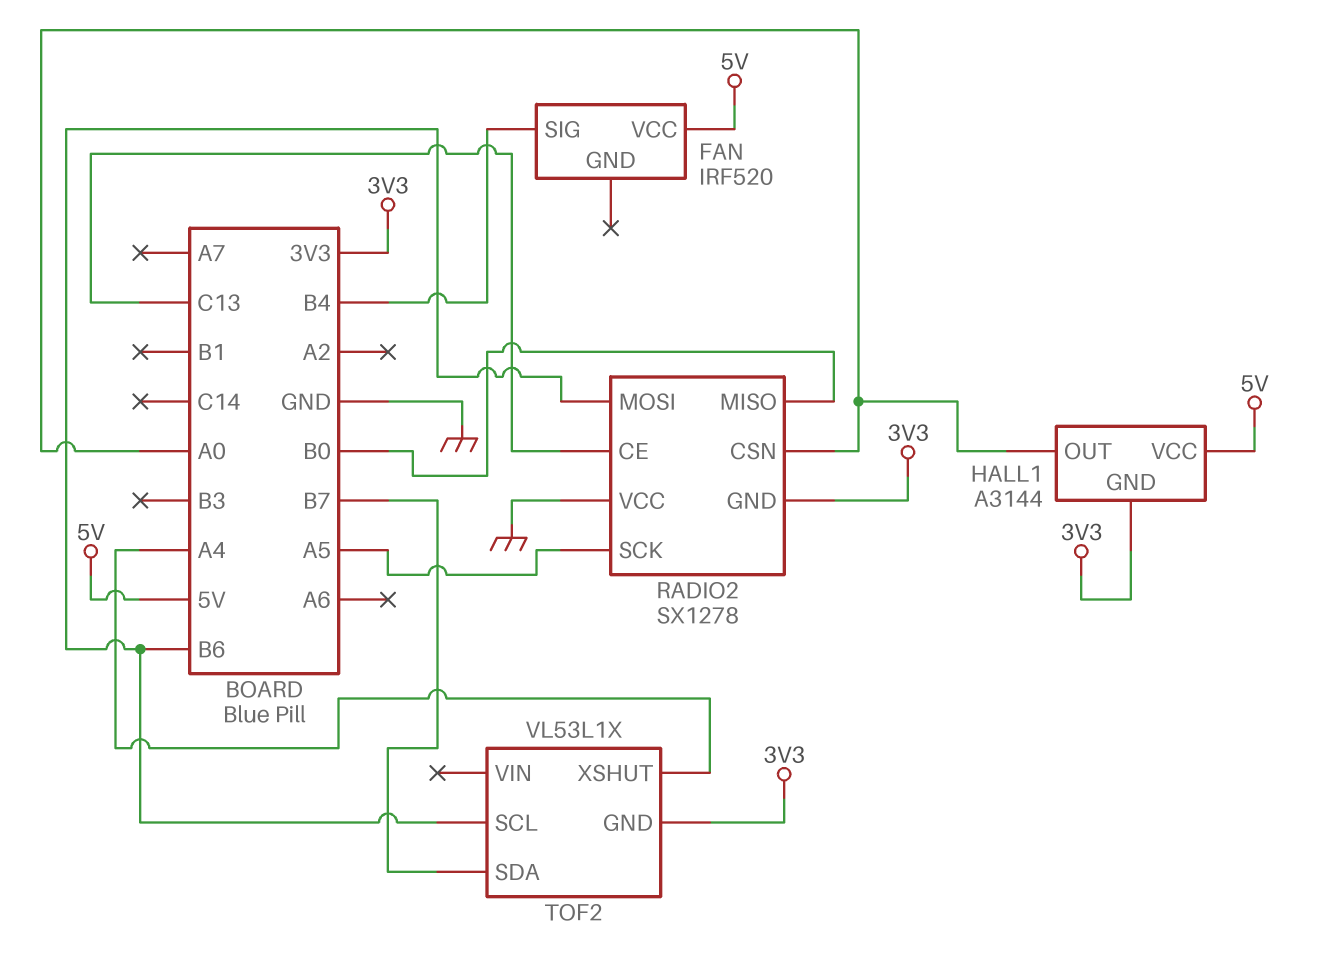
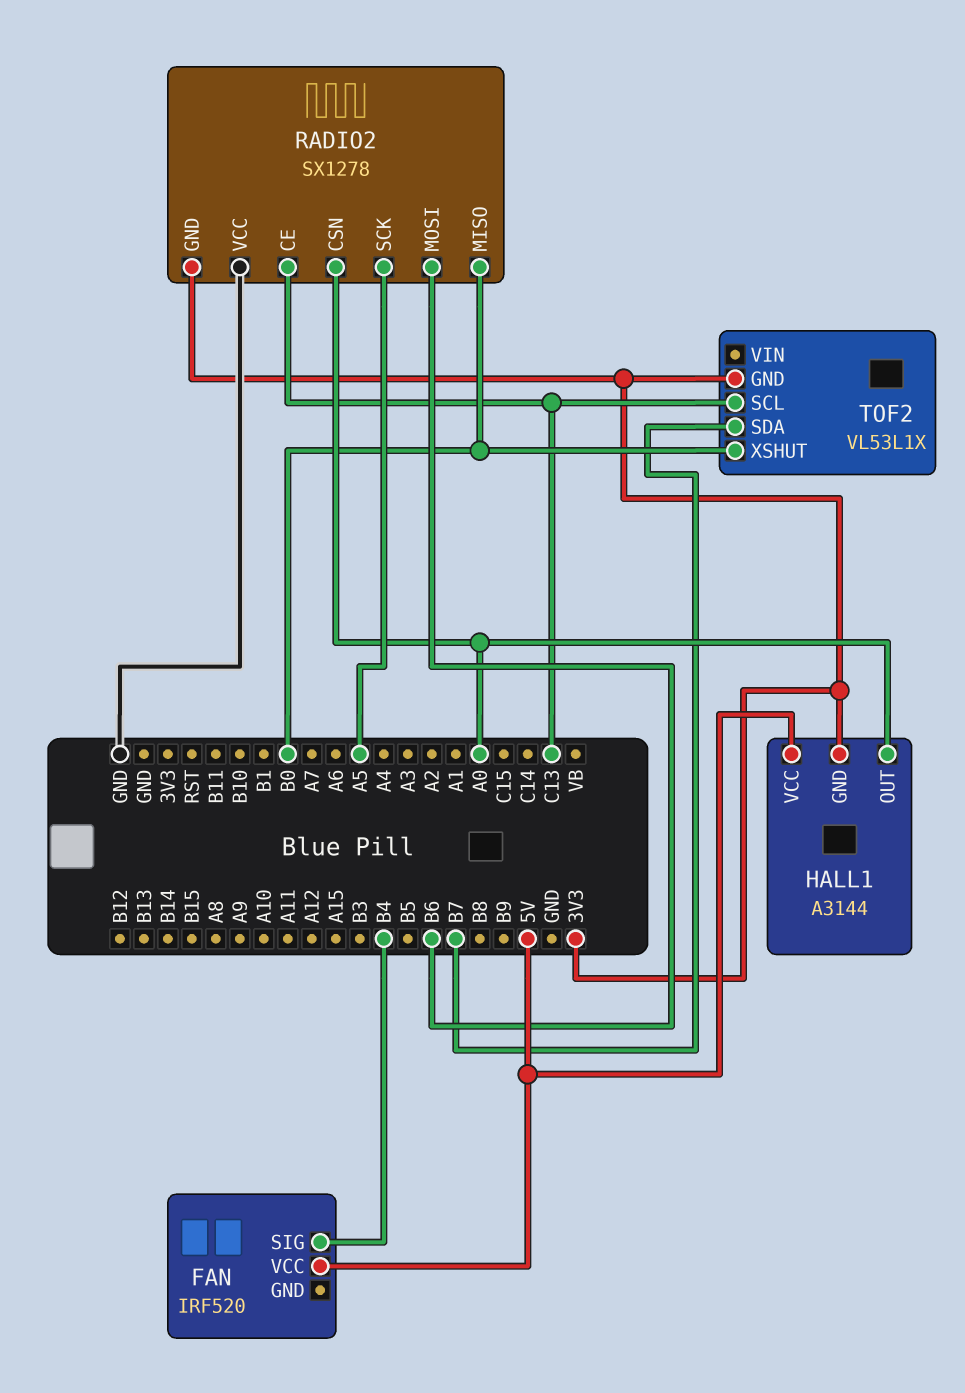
TOF2 pin SCL: B6 -> C13
TOF2 pin XSHUT: A4 -> B0

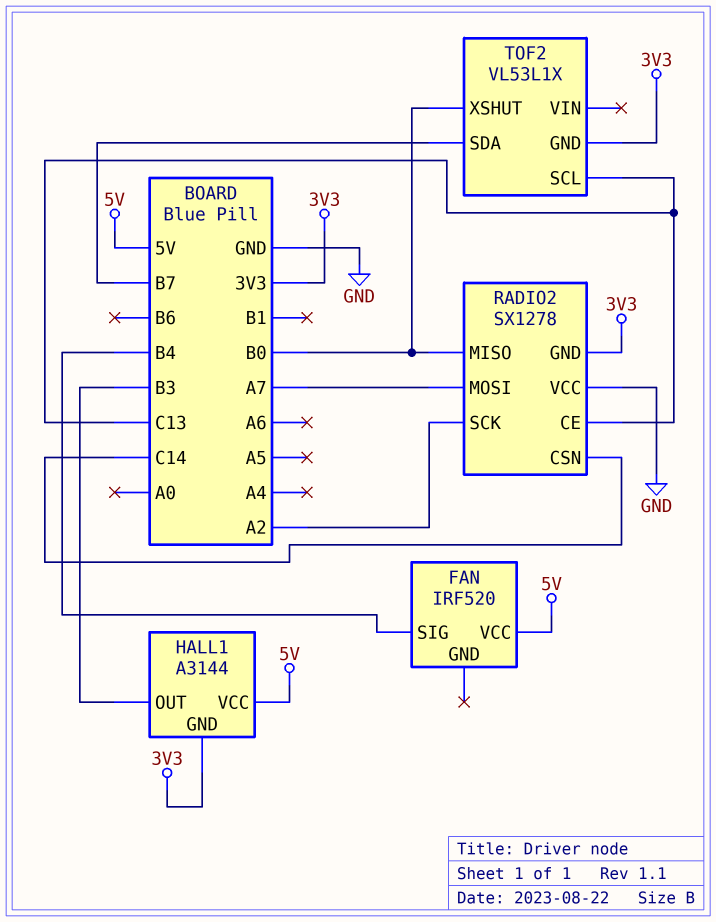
HALL1 pin OUT: A0 -> B3
RADIO2 pin CSN: A0 -> C14
RADIO2 pin MOSI: B6 -> A7
RADIO2 pin SCK: A5 -> A2

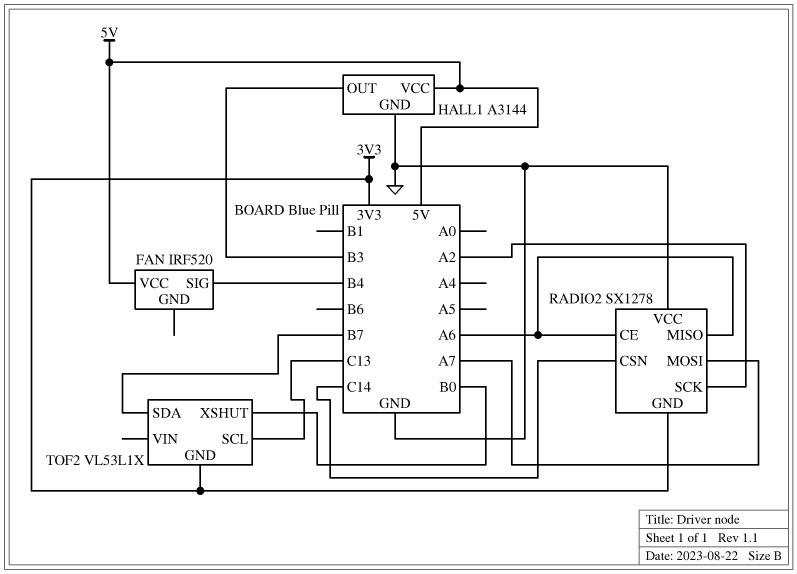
HALL1 pin GND: 3V3 -> GND
RADIO2 pin CE: C13 -> A6
RADIO2 pin MISO: B0 -> A6

